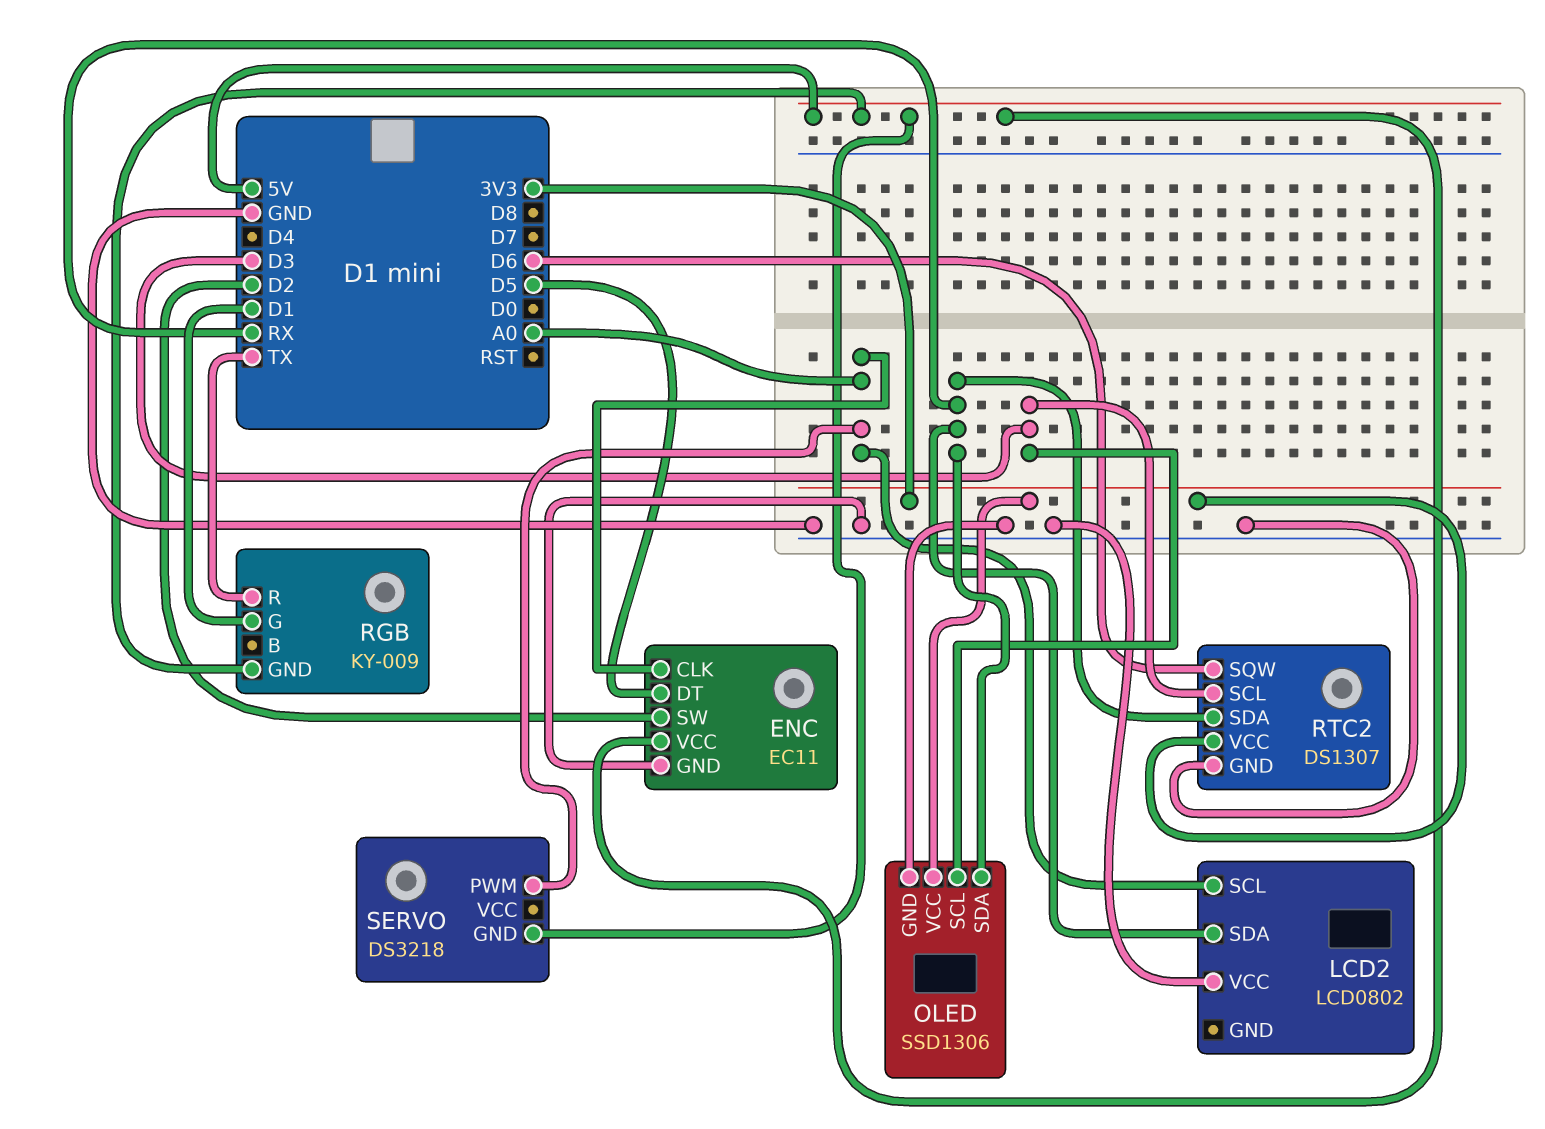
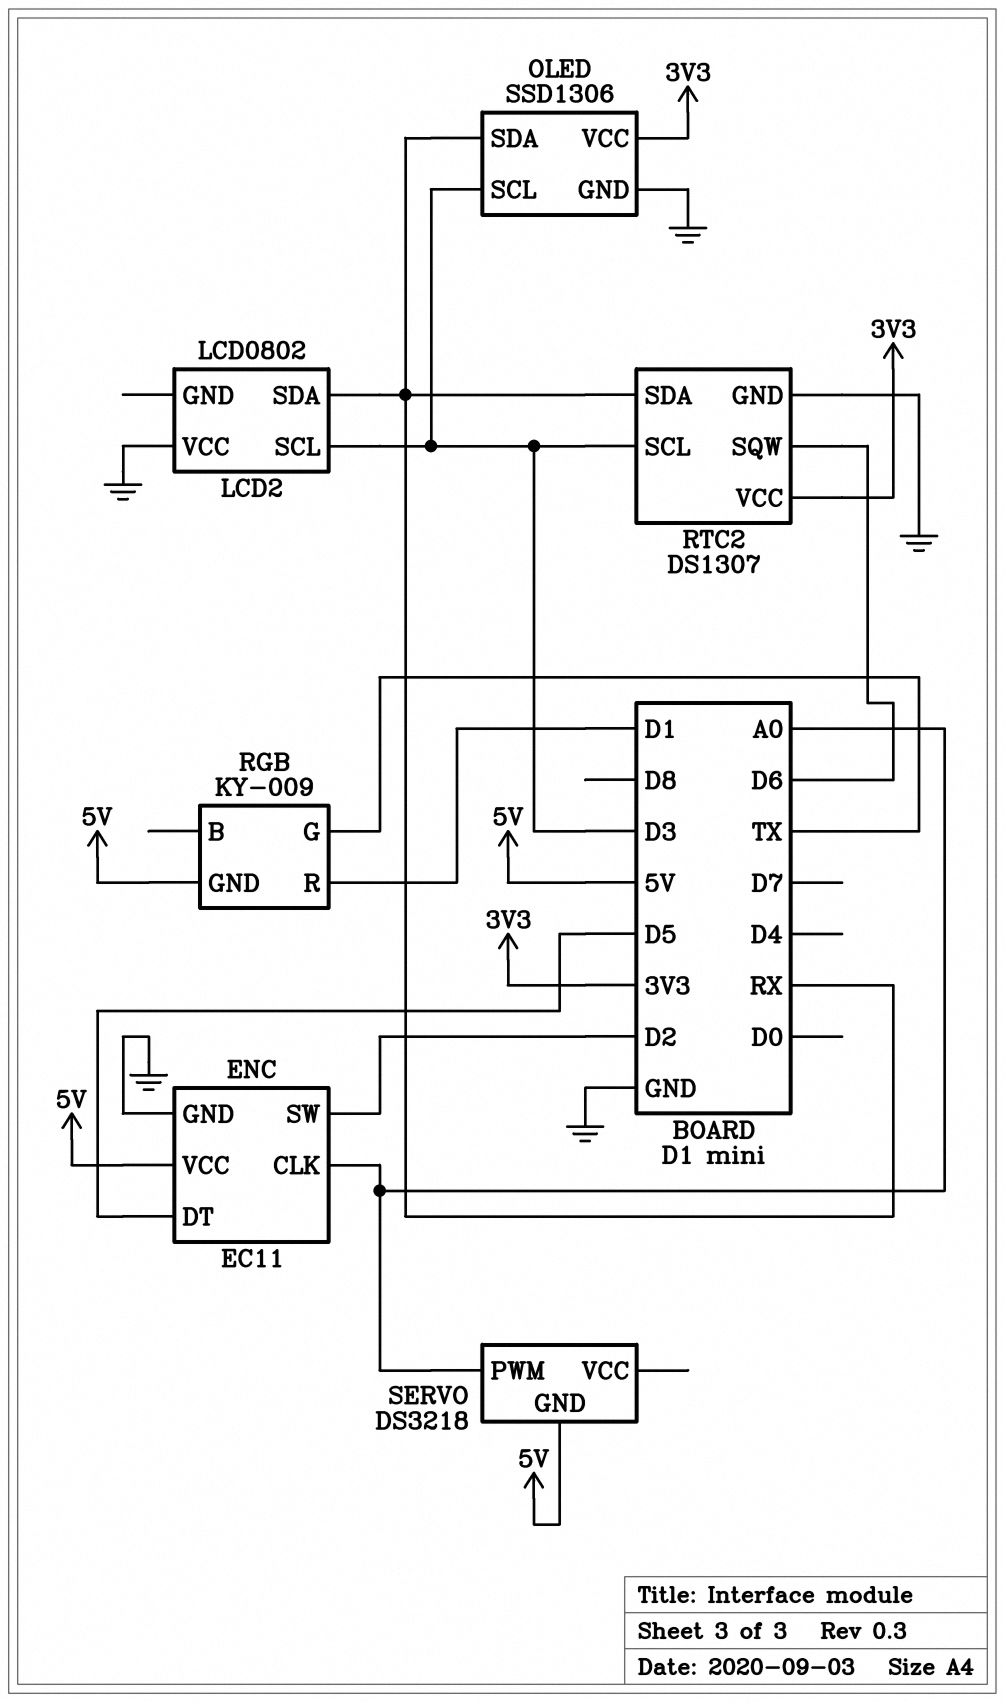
LCD2 pin SCL: A0 -> D3
RGB pin G: D1 -> TX
RGB pin R: TX -> D1

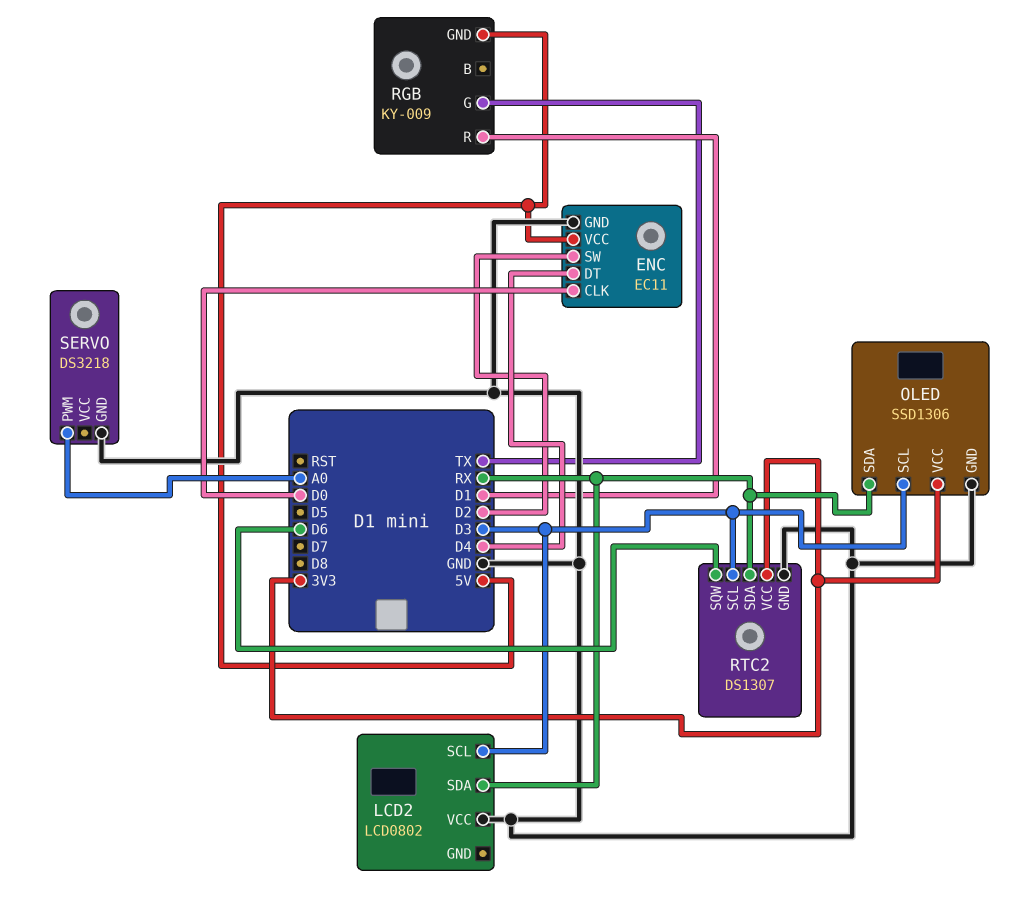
ENC pin CLK: A0 -> D0
ENC pin DT: D5 -> D4
SERVO pin GND: 5V -> GND

